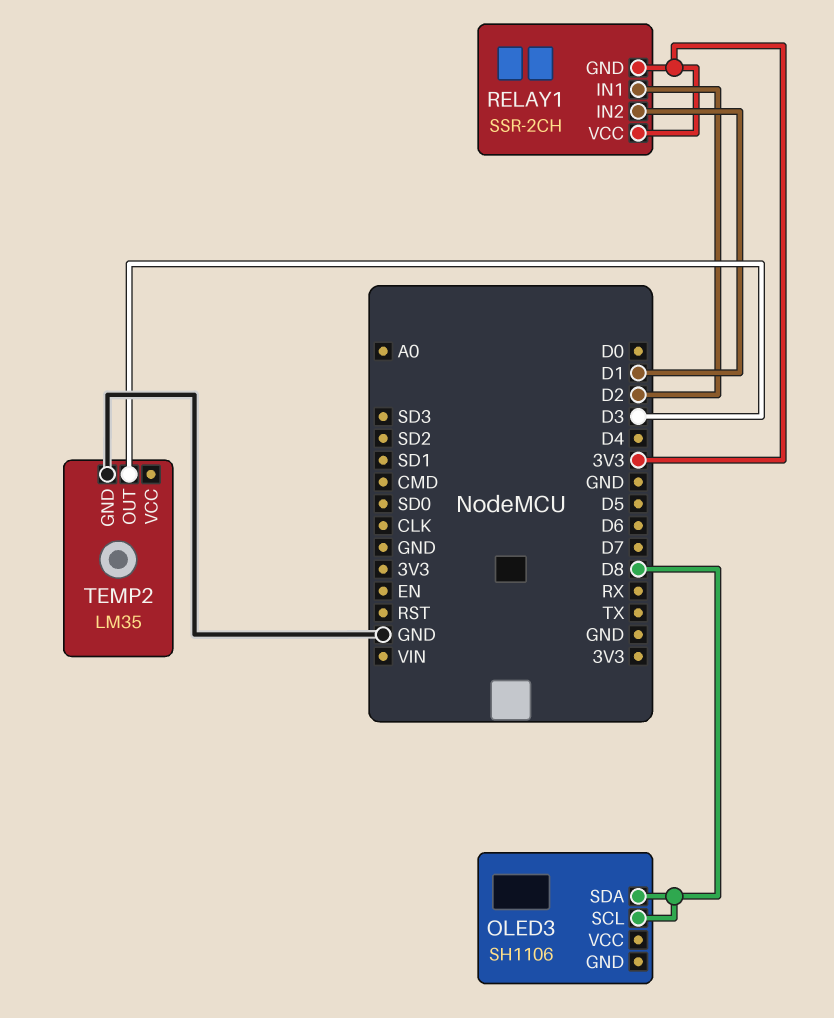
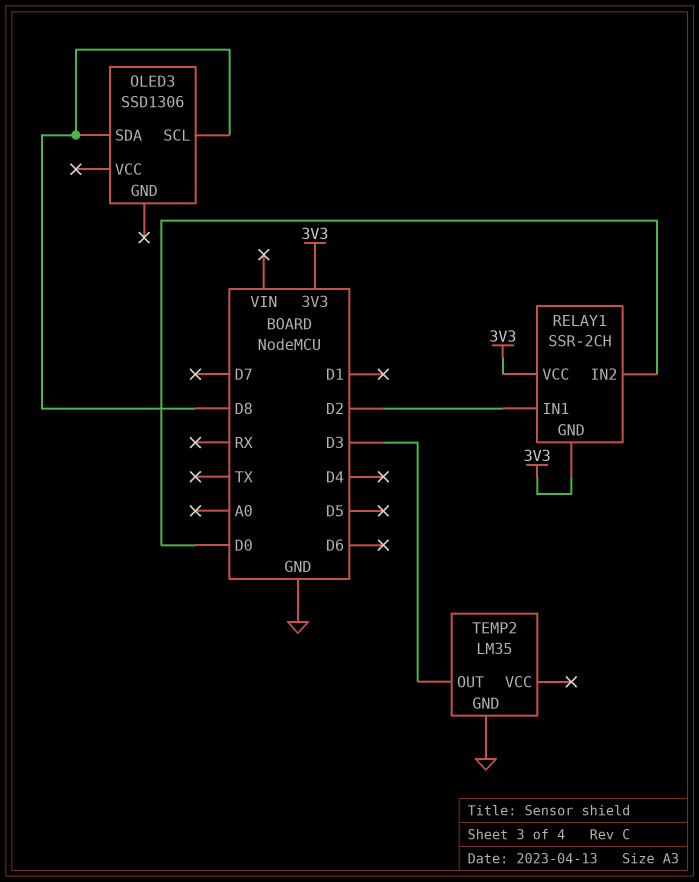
OLED3: SH1106 -> SSD1306
RELAY1 pin IN2: D1 -> D0

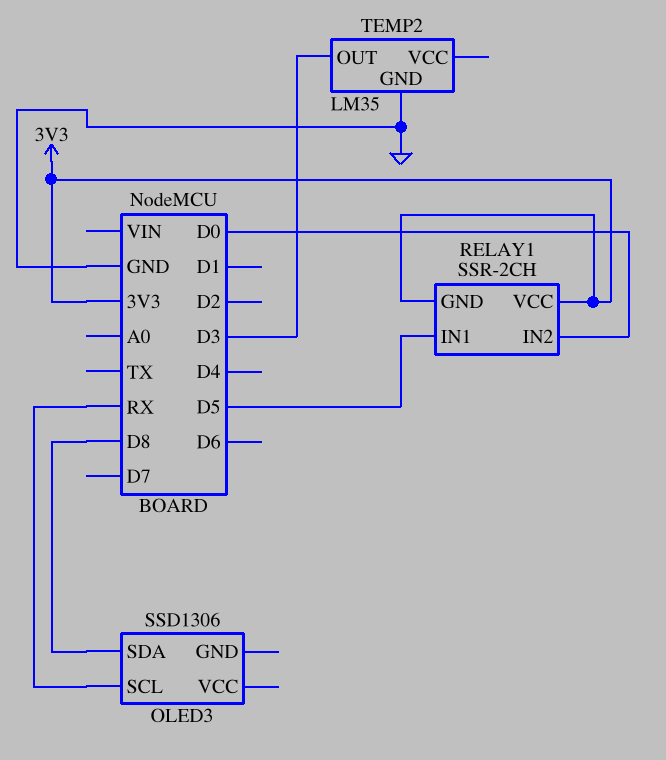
OLED3 pin SCL: D8 -> RX
RELAY1 pin IN1: D2 -> D5

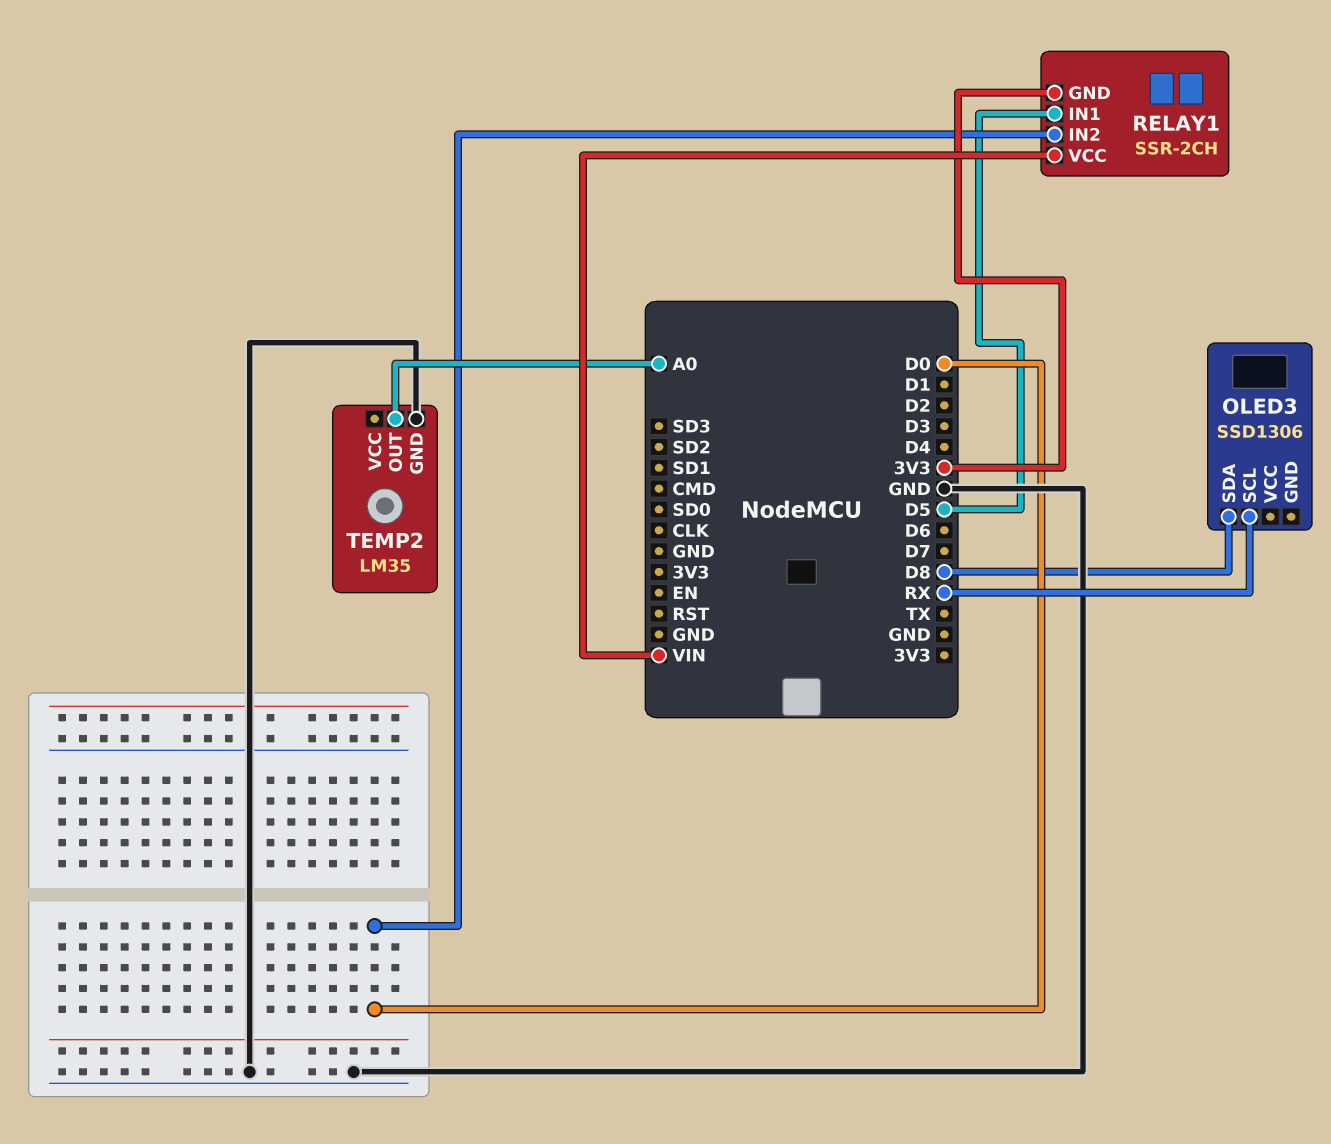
RELAY1 pin VCC: 3V3 -> VIN
TEMP2 pin OUT: D3 -> A0

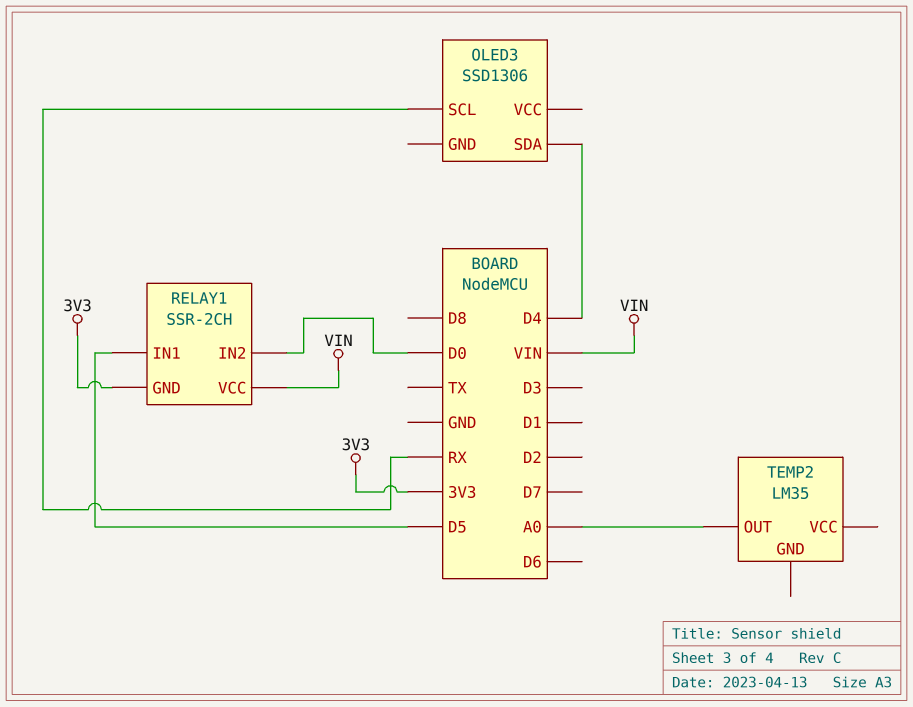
OLED3 pin SDA: D8 -> D4
TEMP2 pin GND: GND -> none

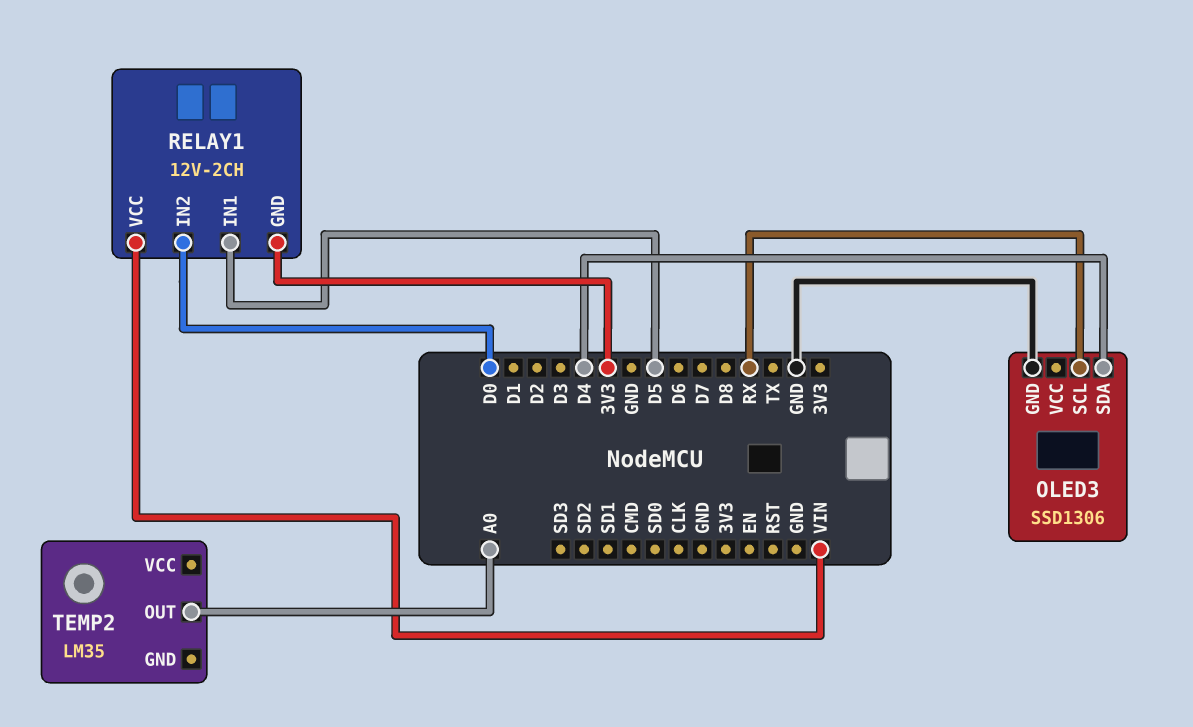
OLED3 pin GND: none -> GND
RELAY1: SSR-2CH -> 12V-2CH

